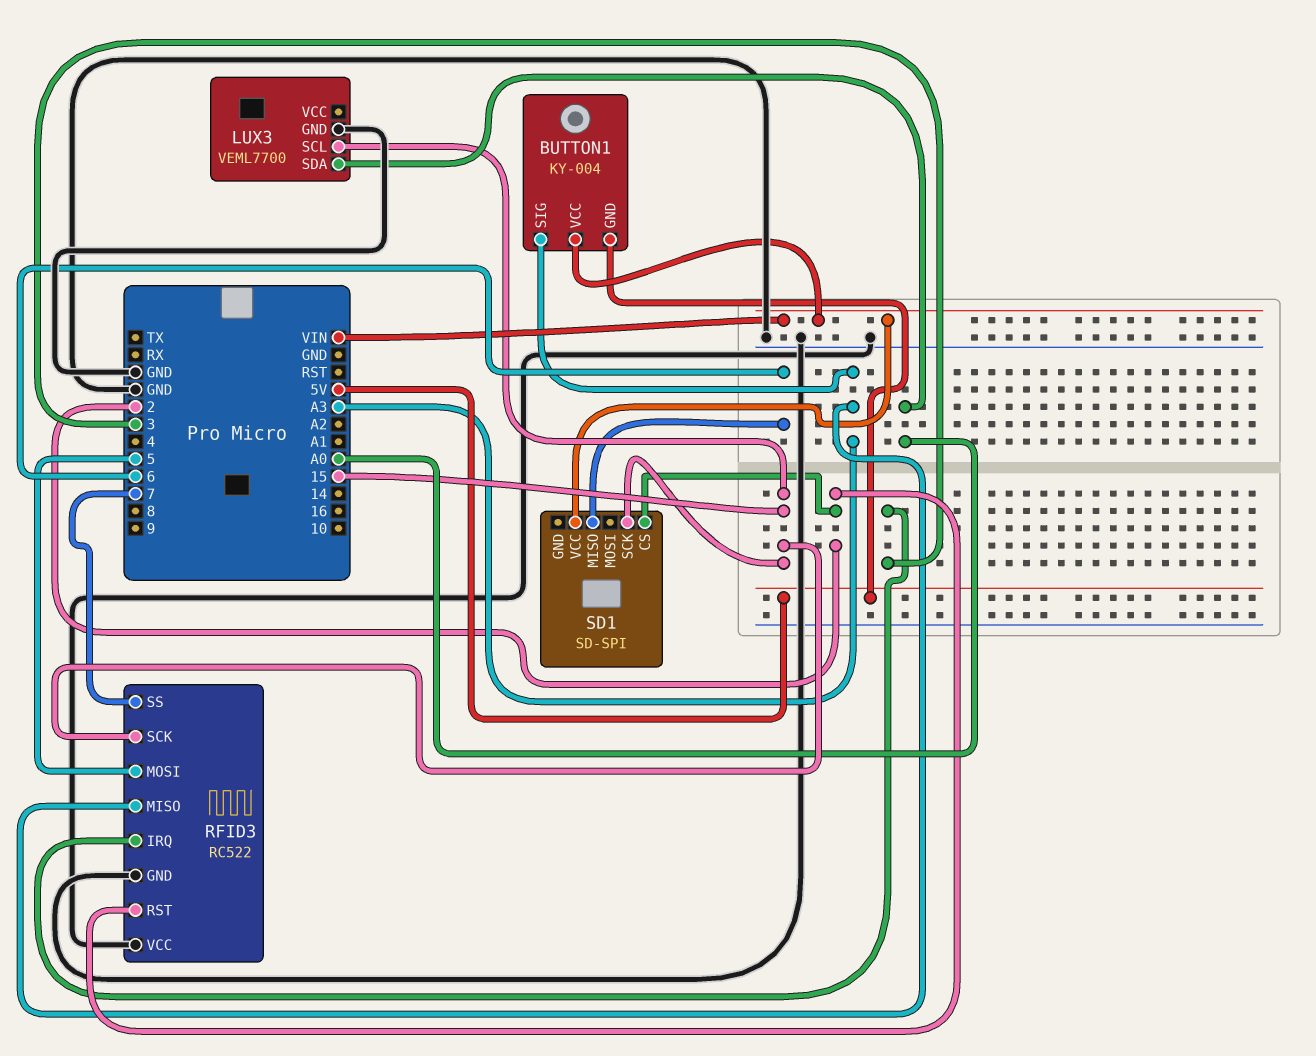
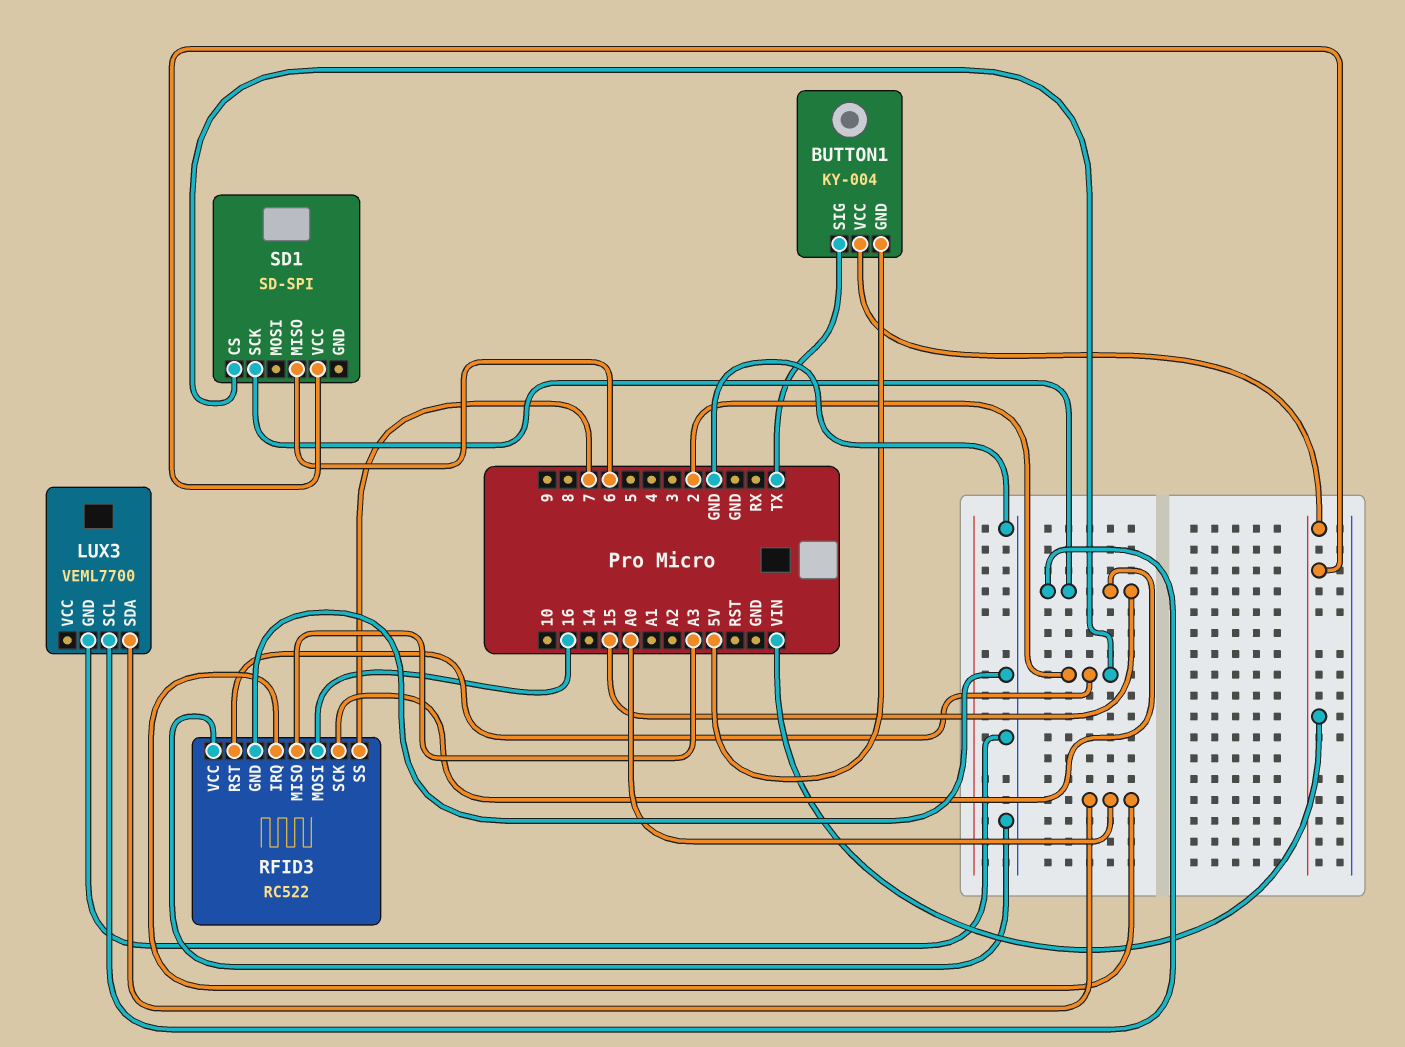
BUTTON1 pin SIG: A3 -> TX
RFID3 pin IRQ: 3 -> A0
RFID3 pin MOSI: 5 -> 16

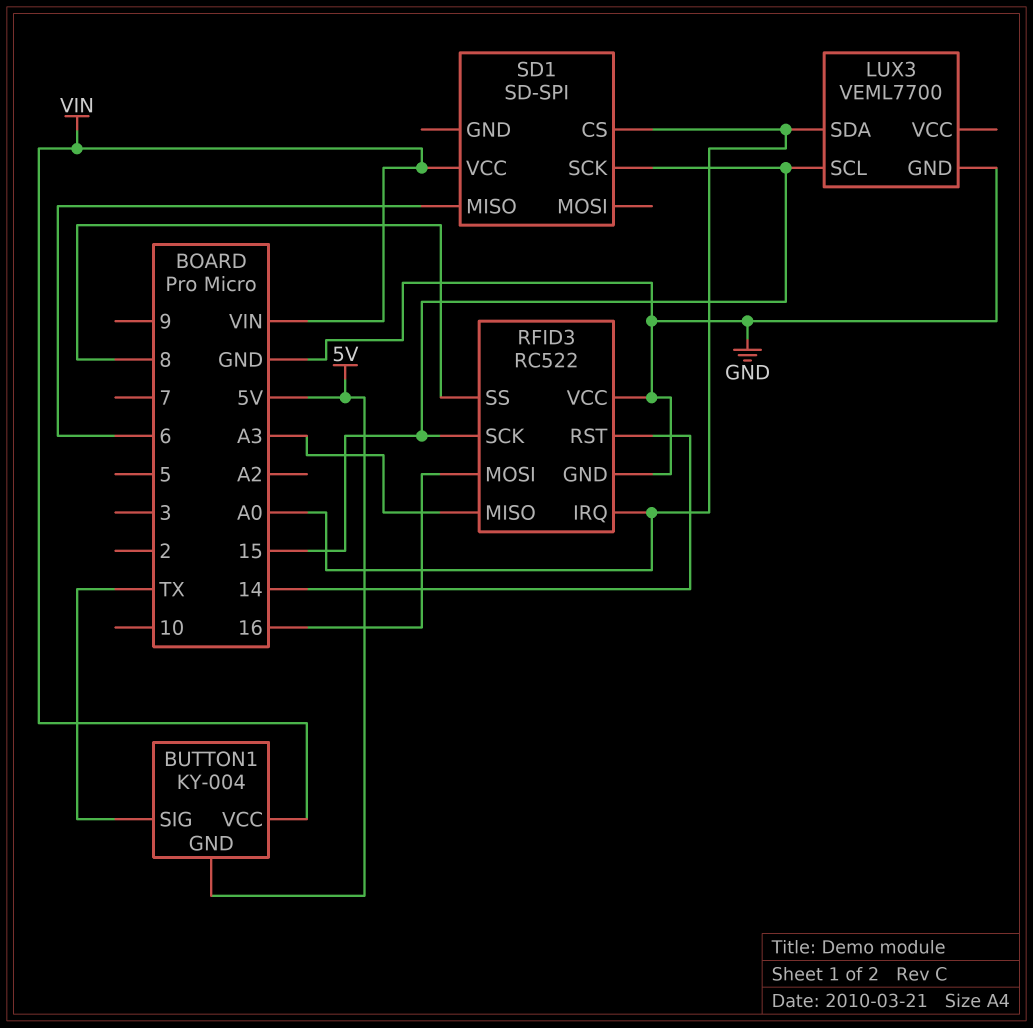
RFID3 pin RST: 2 -> 14
RFID3 pin SS: 7 -> 8
SD1 pin CS: 2 -> A0

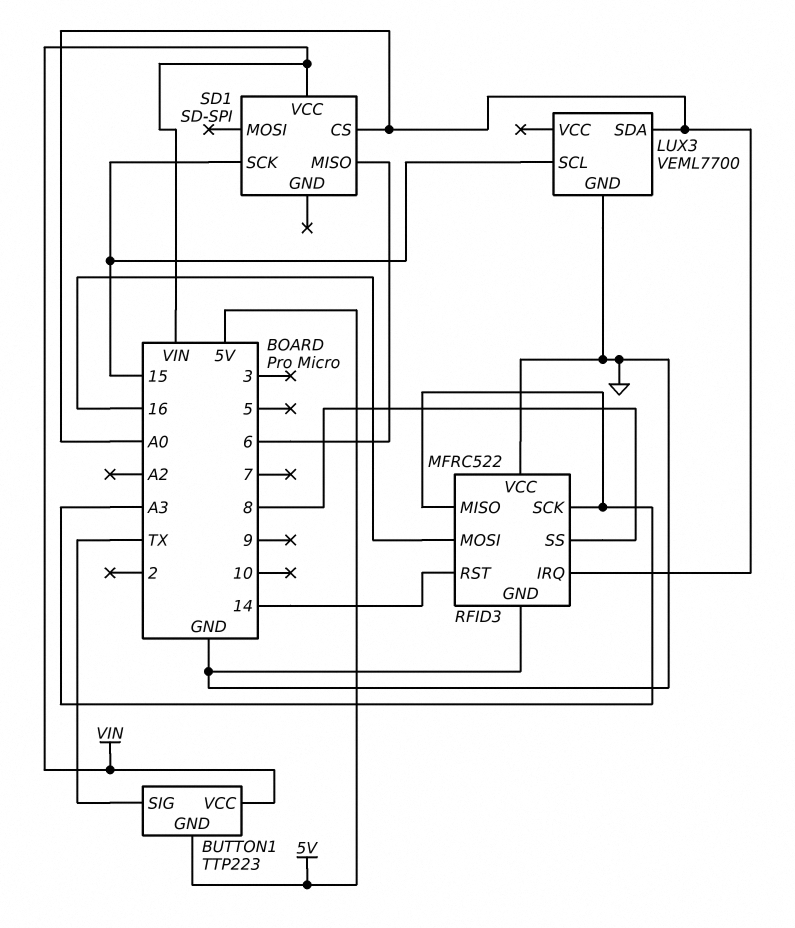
BUTTON1: KY-004 -> TTP223
RFID3: RC522 -> MFRC522
RFID3 pin SCK: 15 -> A3

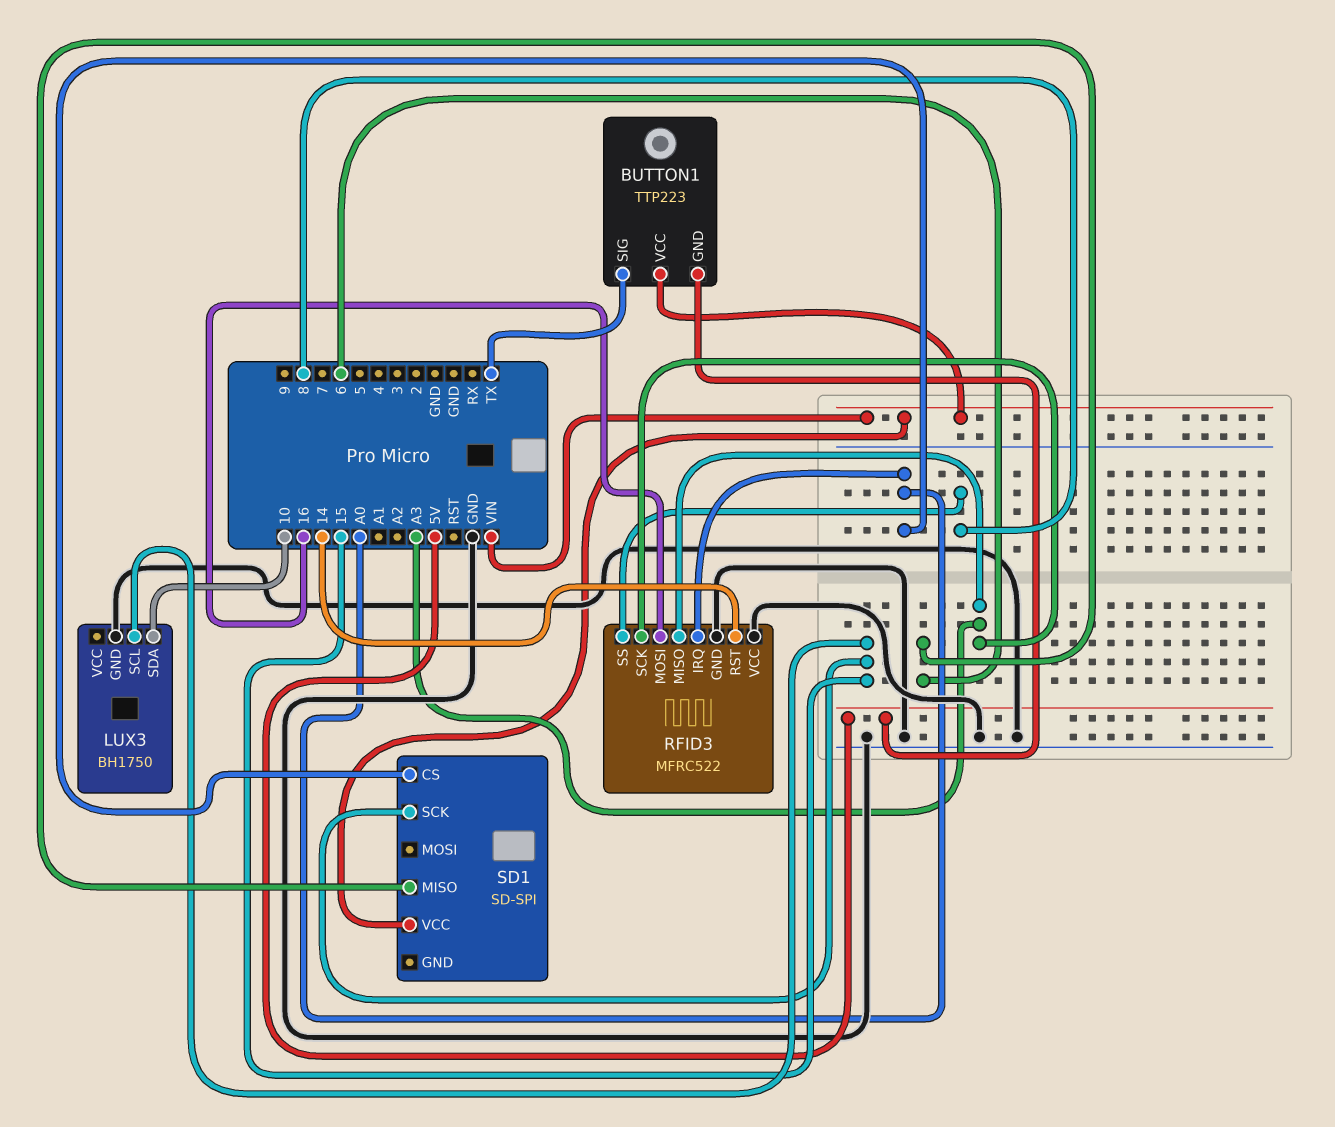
LUX3: VEML7700 -> BH1750
LUX3 pin SDA: A0 -> 10

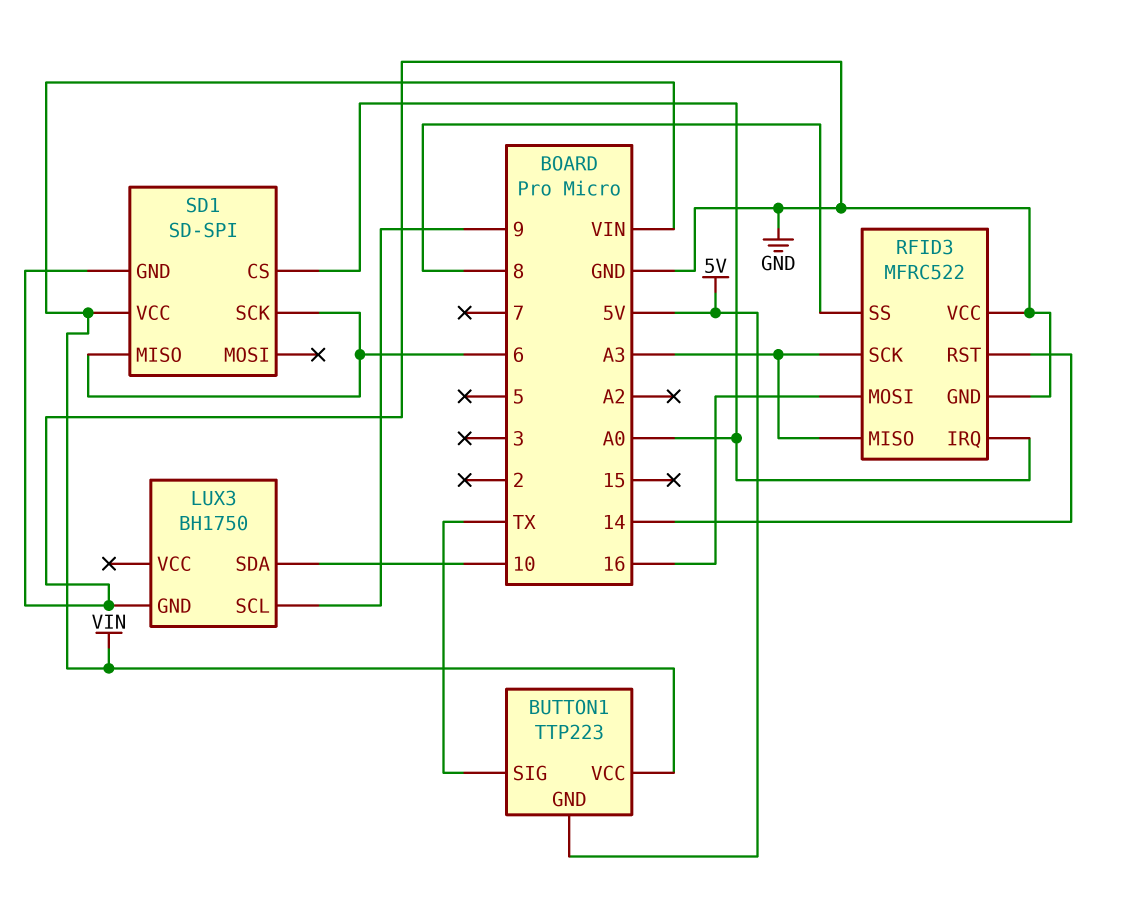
LUX3 pin SCL: 15 -> 9
SD1 pin GND: none -> GND
SD1 pin SCK: 15 -> 6

